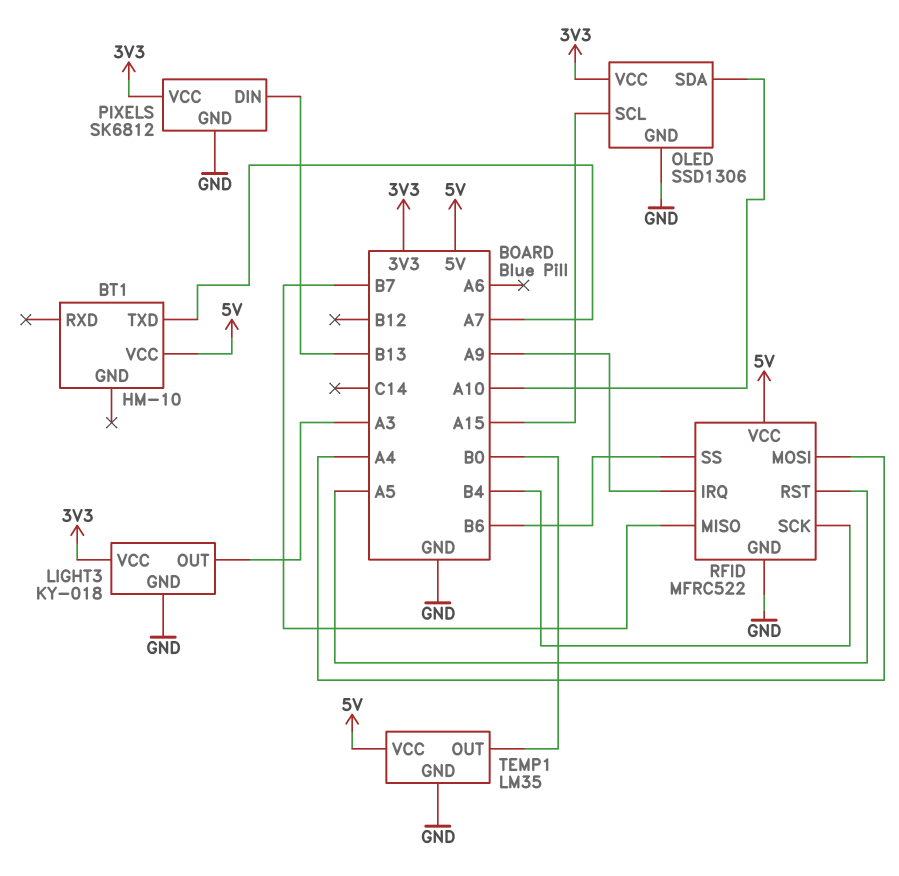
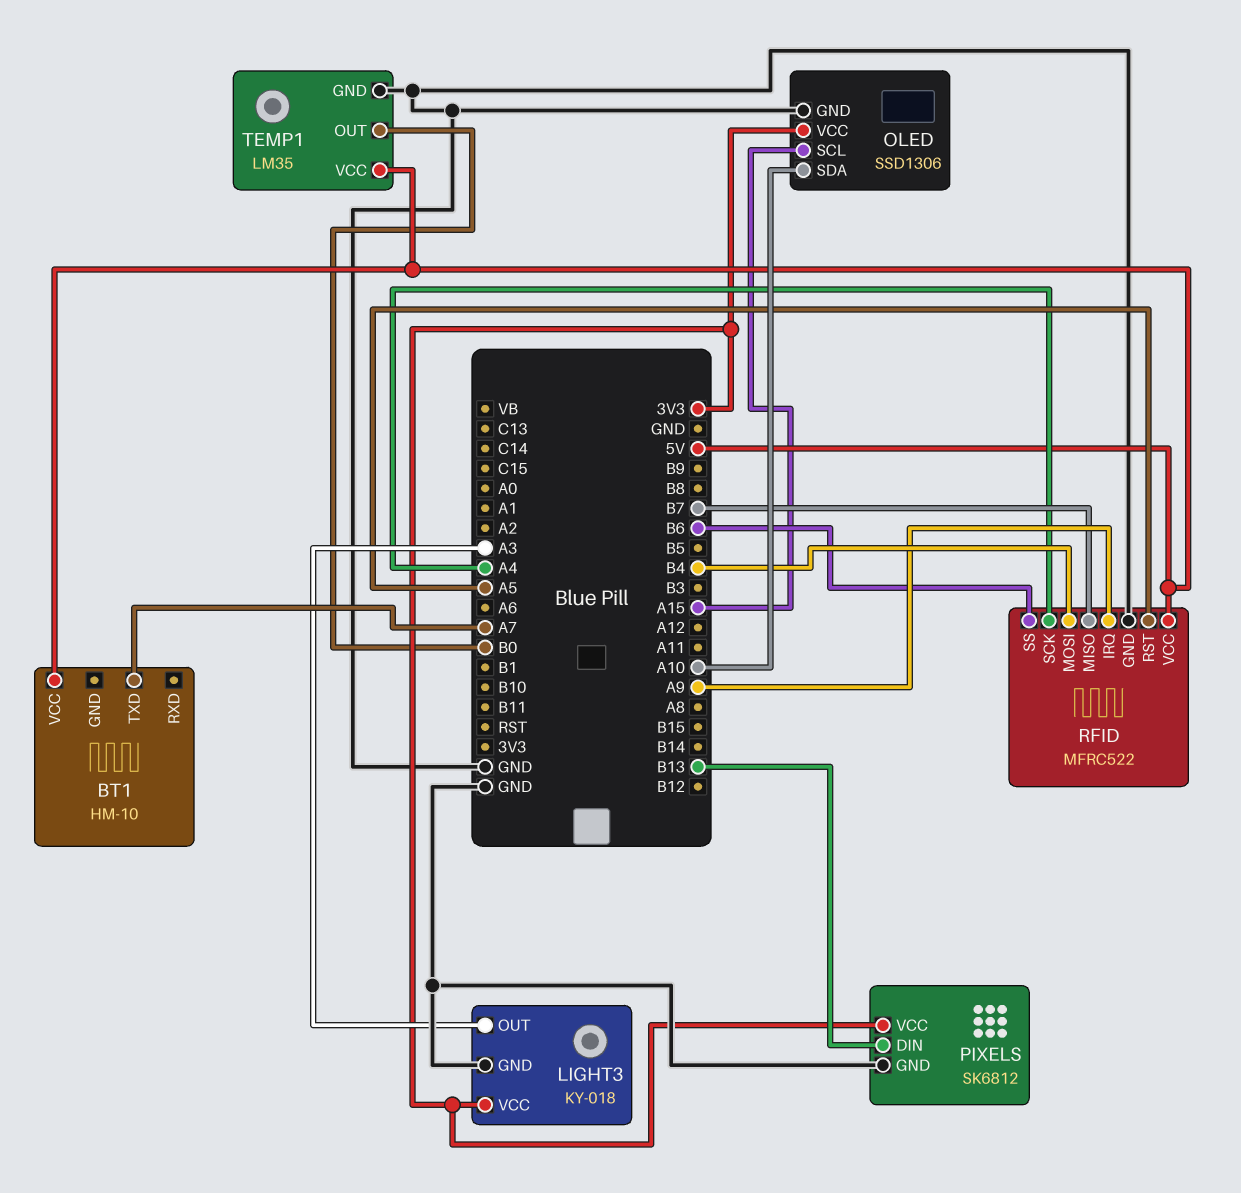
RFID pin MOSI: A4 -> B4
RFID pin SCK: B4 -> A4

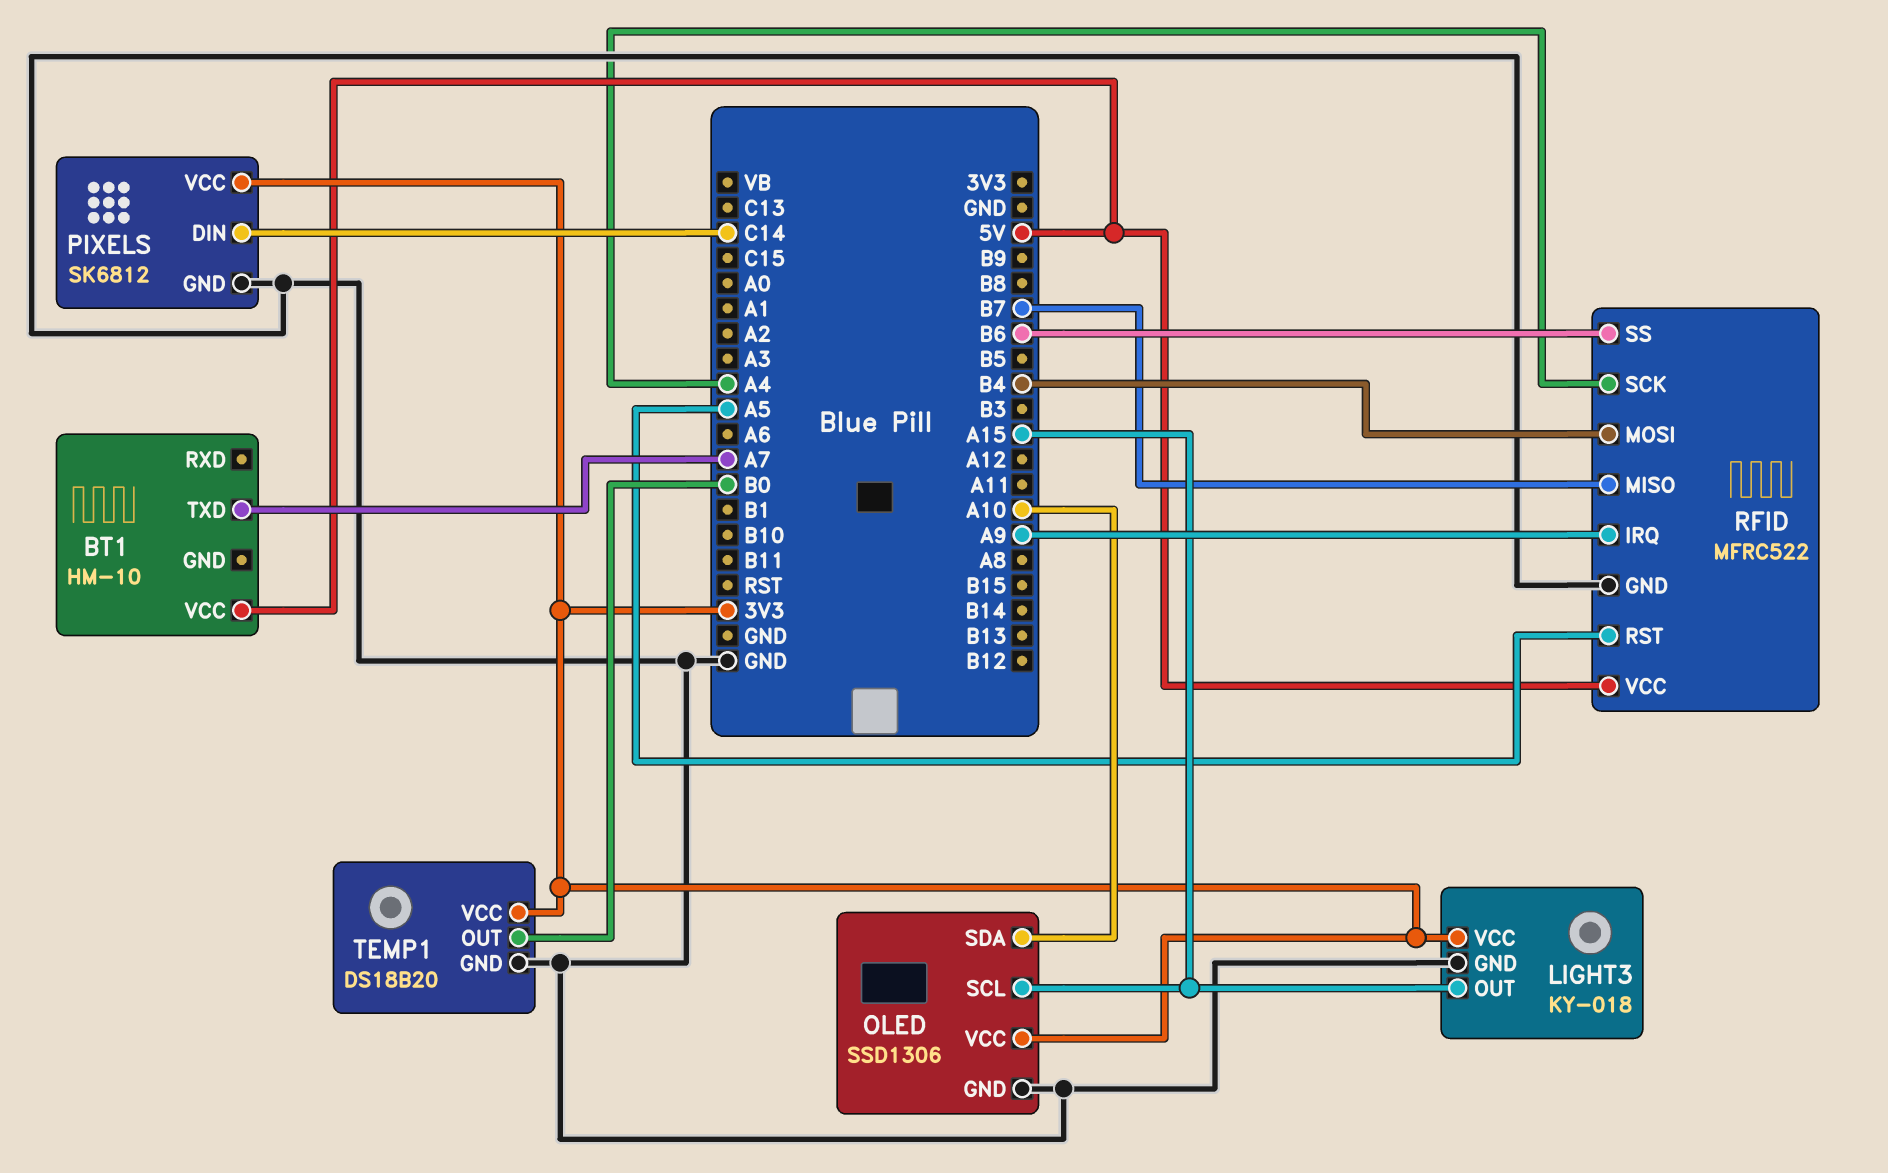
LIGHT3 pin OUT: A3 -> A15
PIXELS pin DIN: B13 -> C14
TEMP1: LM35 -> DS18B20
TEMP1 pin VCC: 5V -> 3V3

